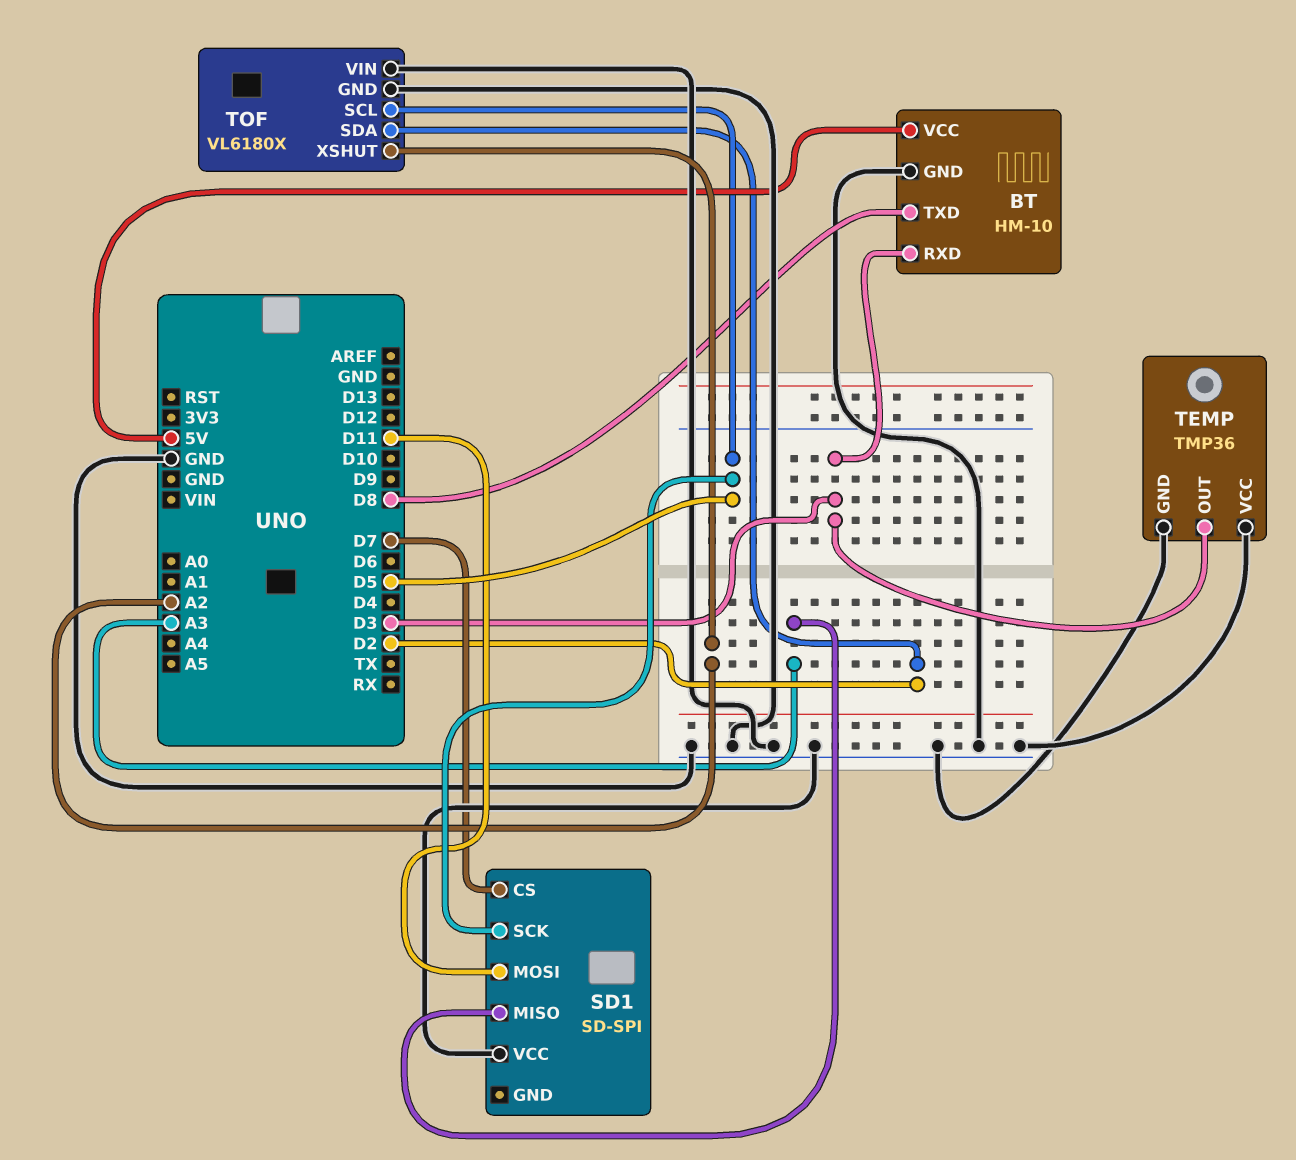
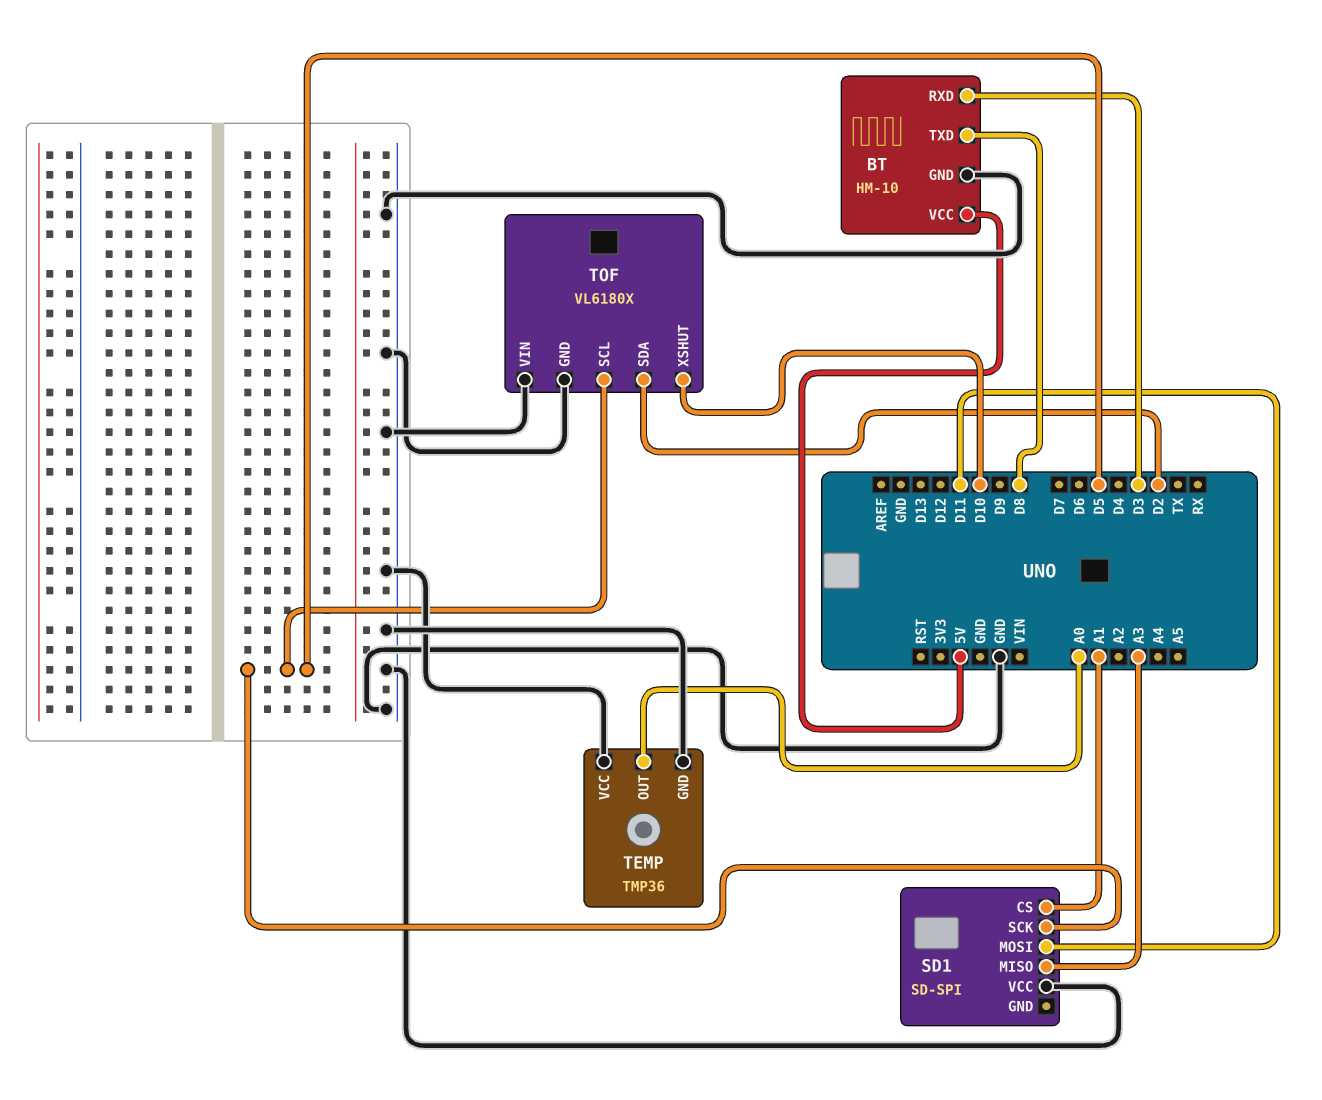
SD1 pin CS: D7 -> A1
TEMP pin OUT: D3 -> A0
TOF pin XSHUT: A2 -> D10

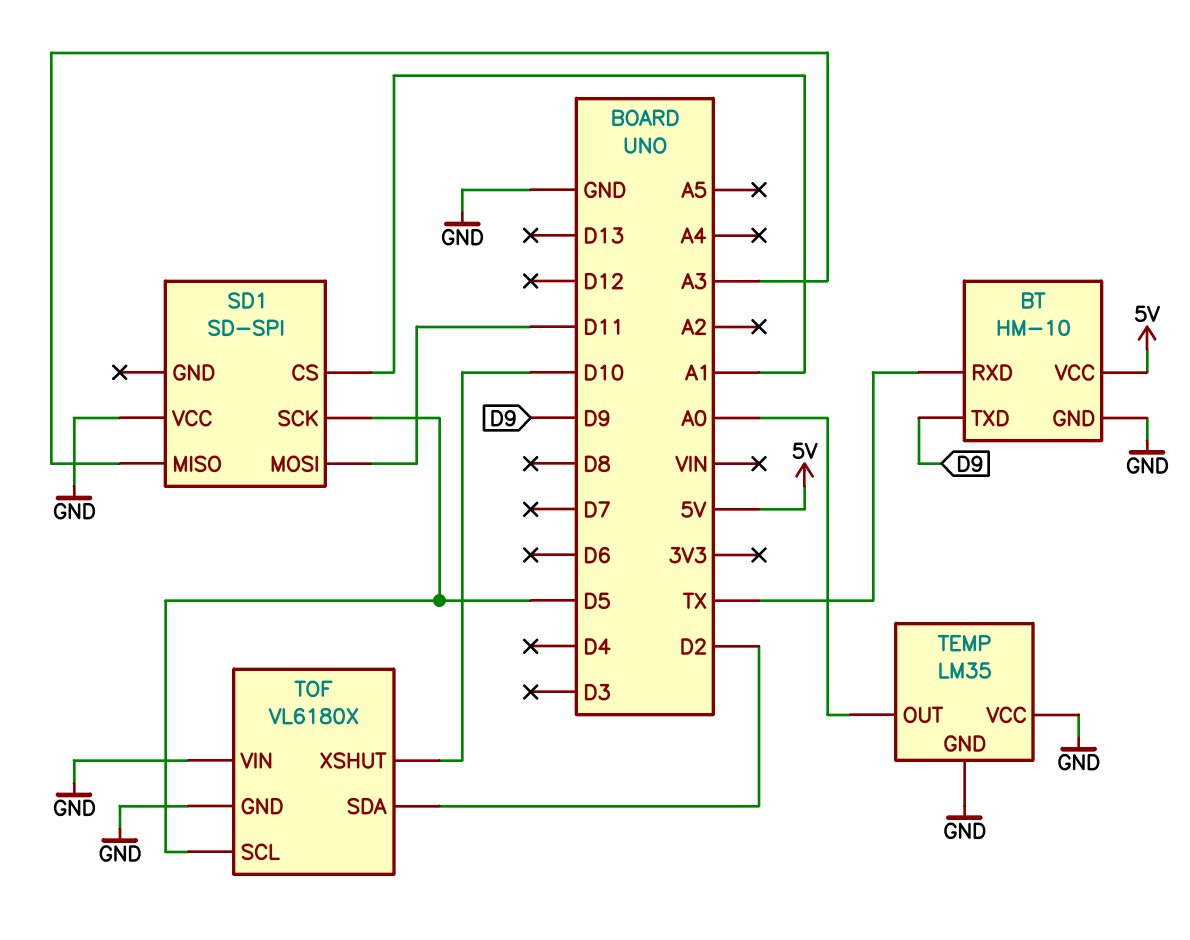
BT pin RXD: D3 -> TX
BT pin TXD: D8 -> D9
TEMP: TMP36 -> LM35

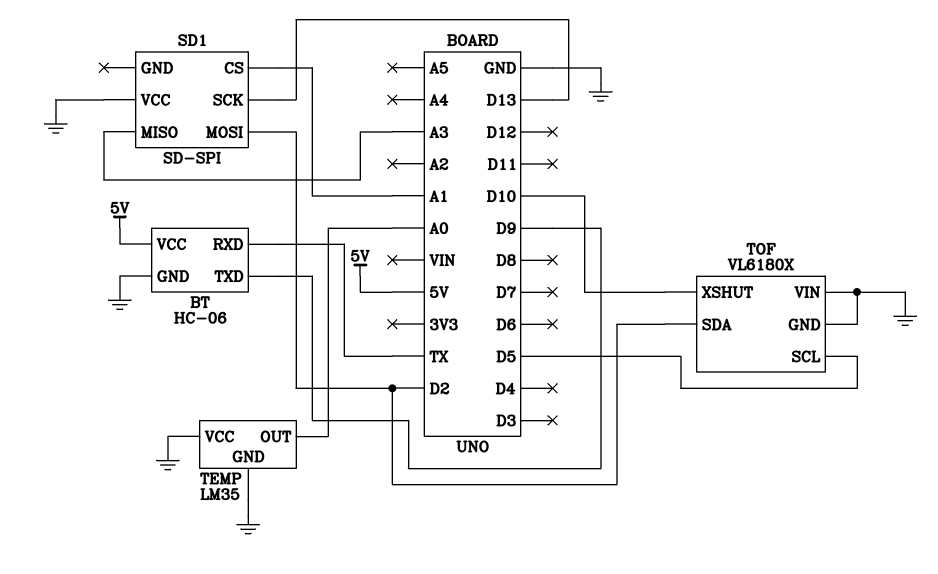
BT: HM-10 -> HC-06
SD1 pin MOSI: D11 -> D2
SD1 pin SCK: D5 -> D13

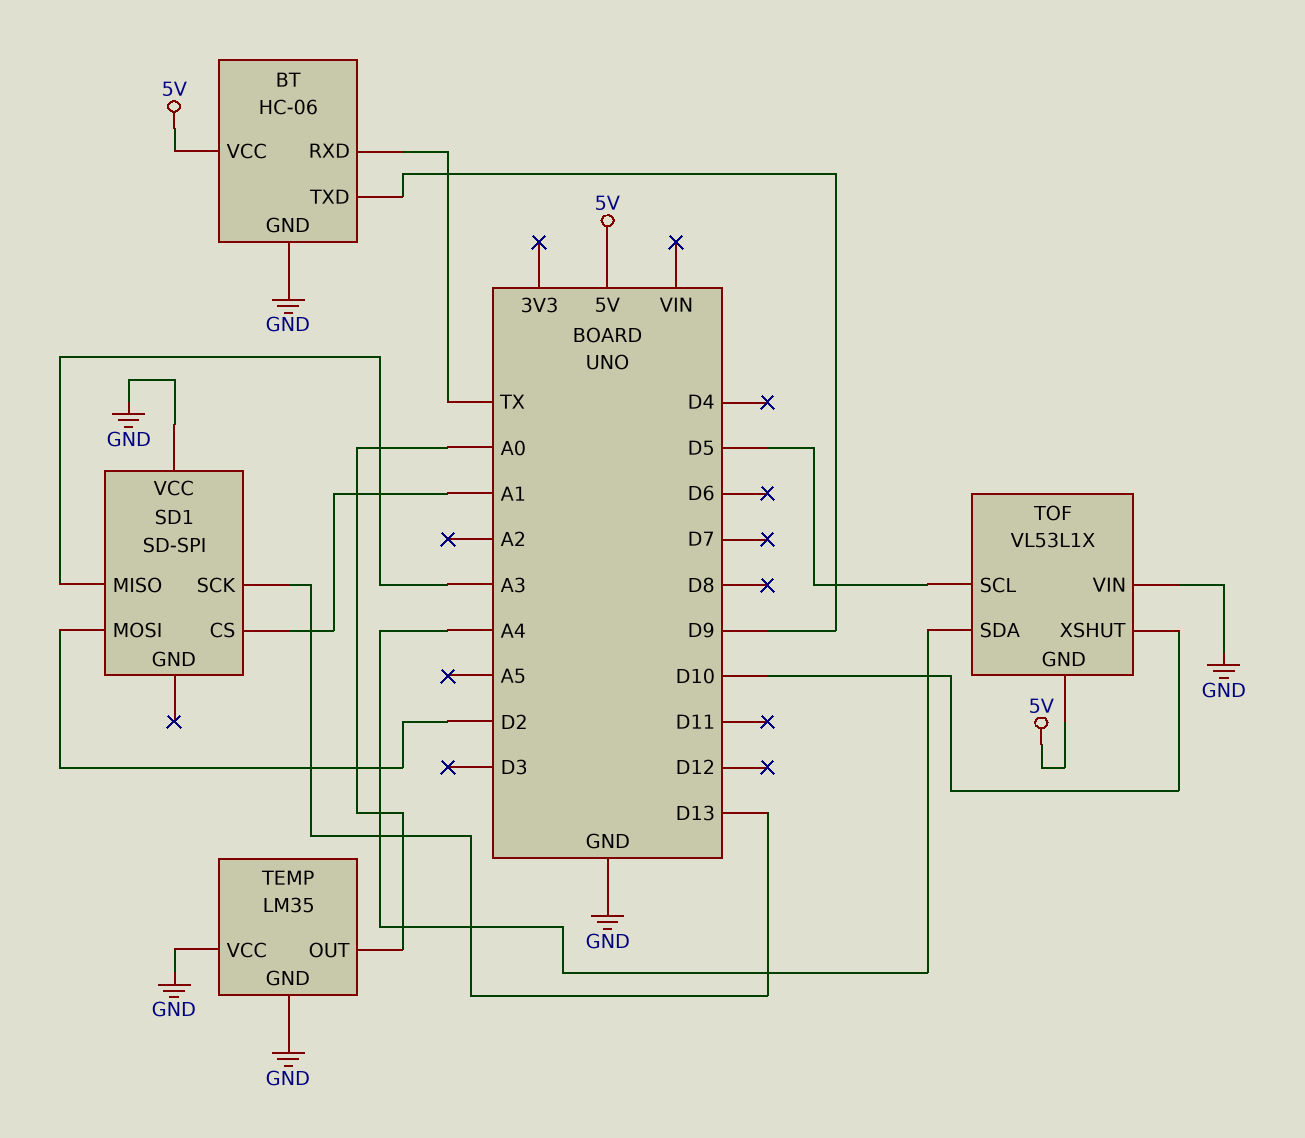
TOF: VL6180X -> VL53L1X
TOF pin GND: GND -> 5V
TOF pin SDA: D2 -> A4

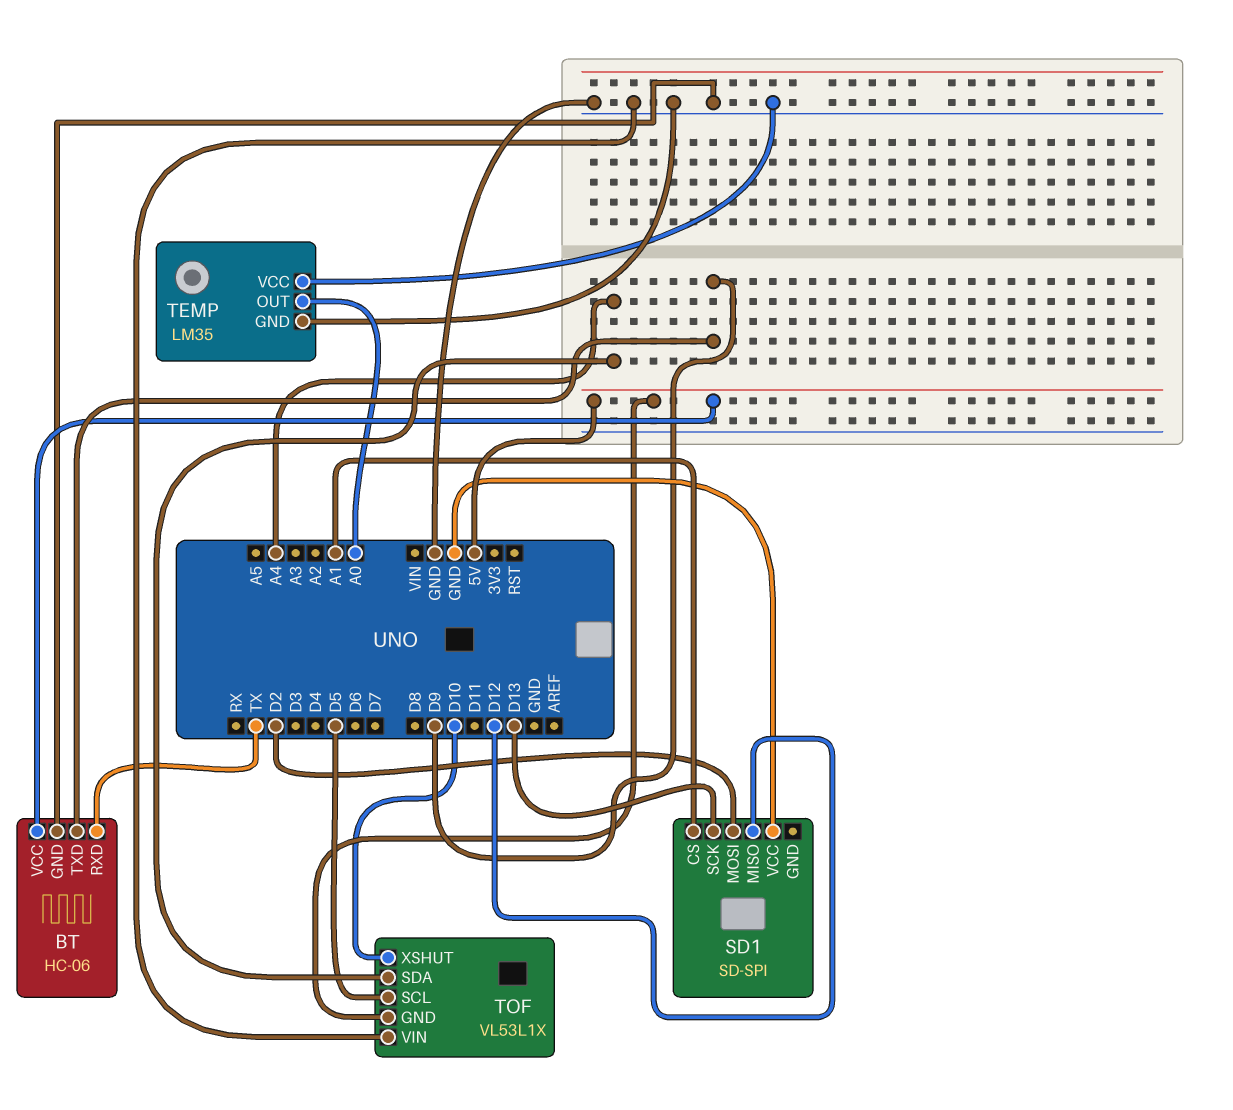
SD1 pin MISO: A3 -> D12

